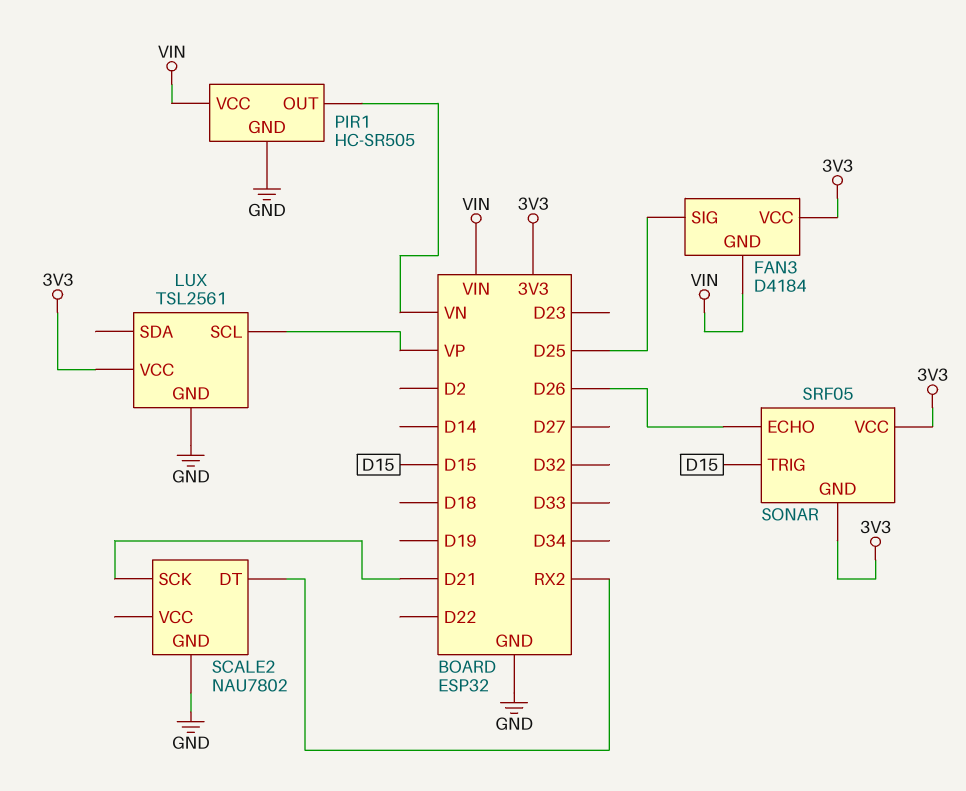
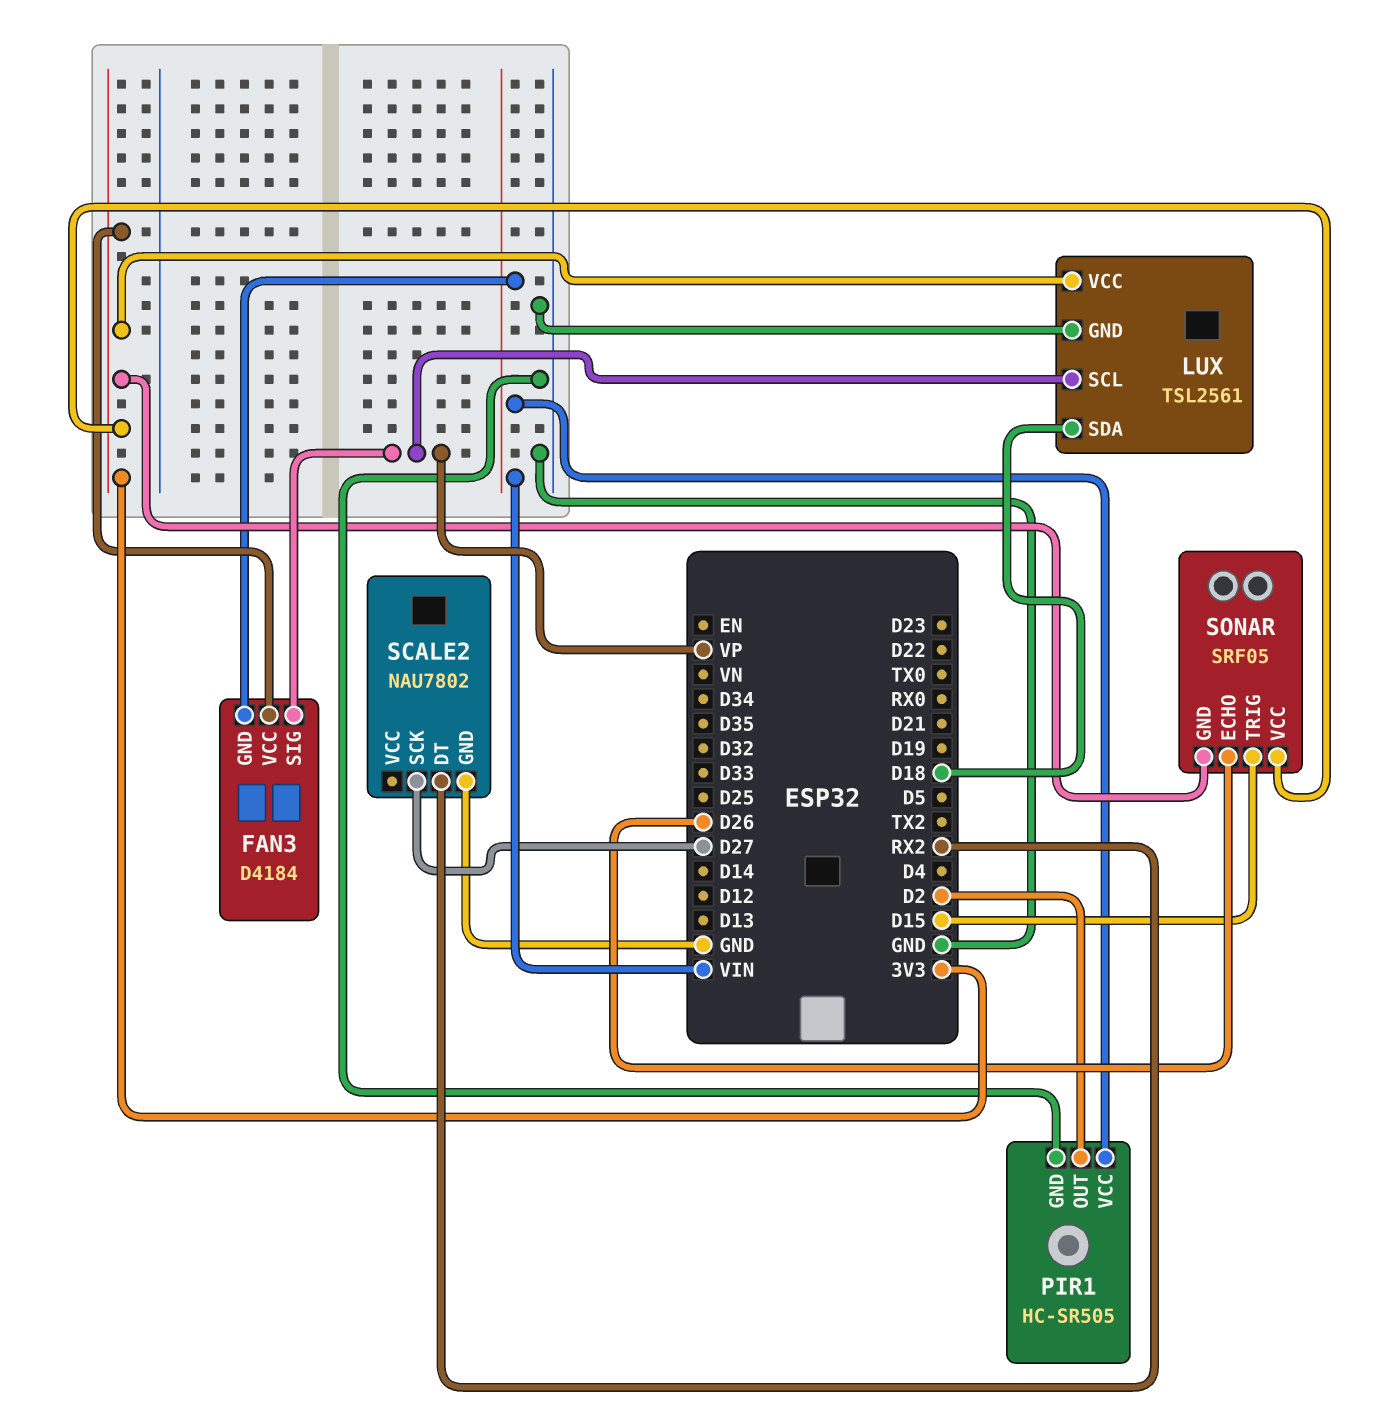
FAN3 pin SIG: D25 -> VP
LUX pin SDA: none -> D18
PIR1 pin OUT: VN -> D2
SCALE2 pin SCK: D21 -> D27

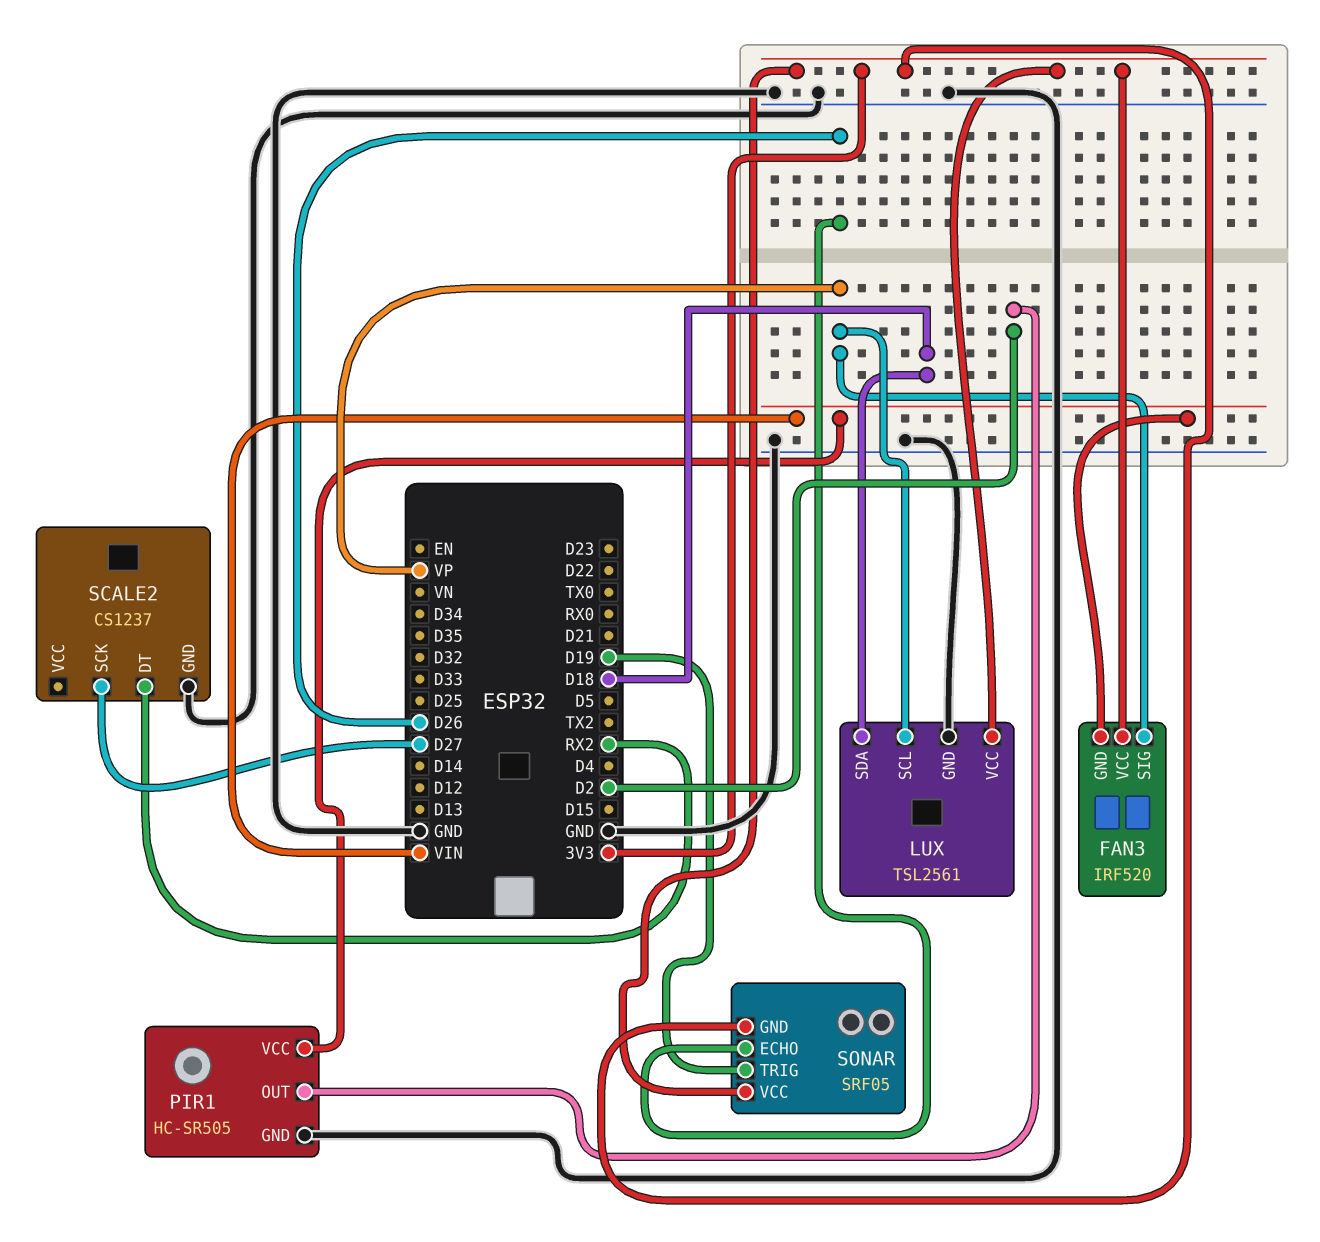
FAN3: D4184 -> IRF520
SCALE2: NAU7802 -> CS1237
SONAR pin TRIG: D15 -> D19

